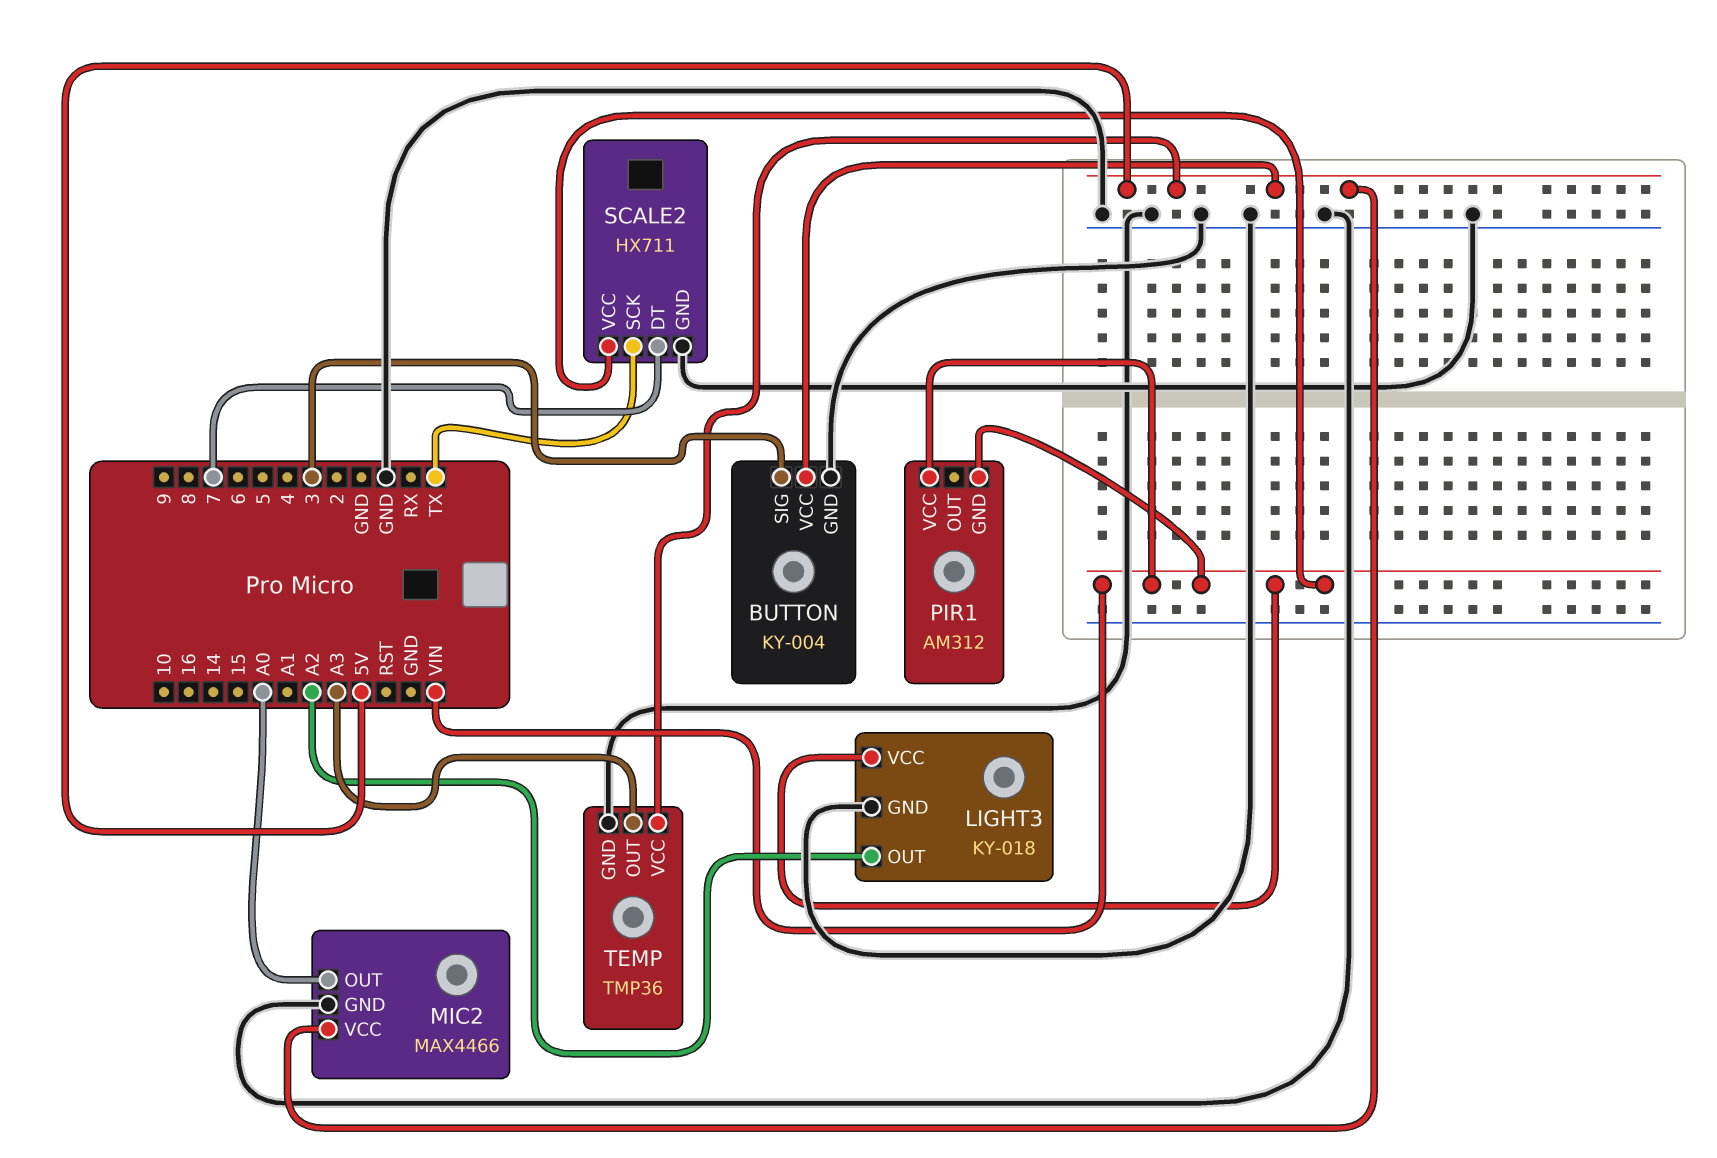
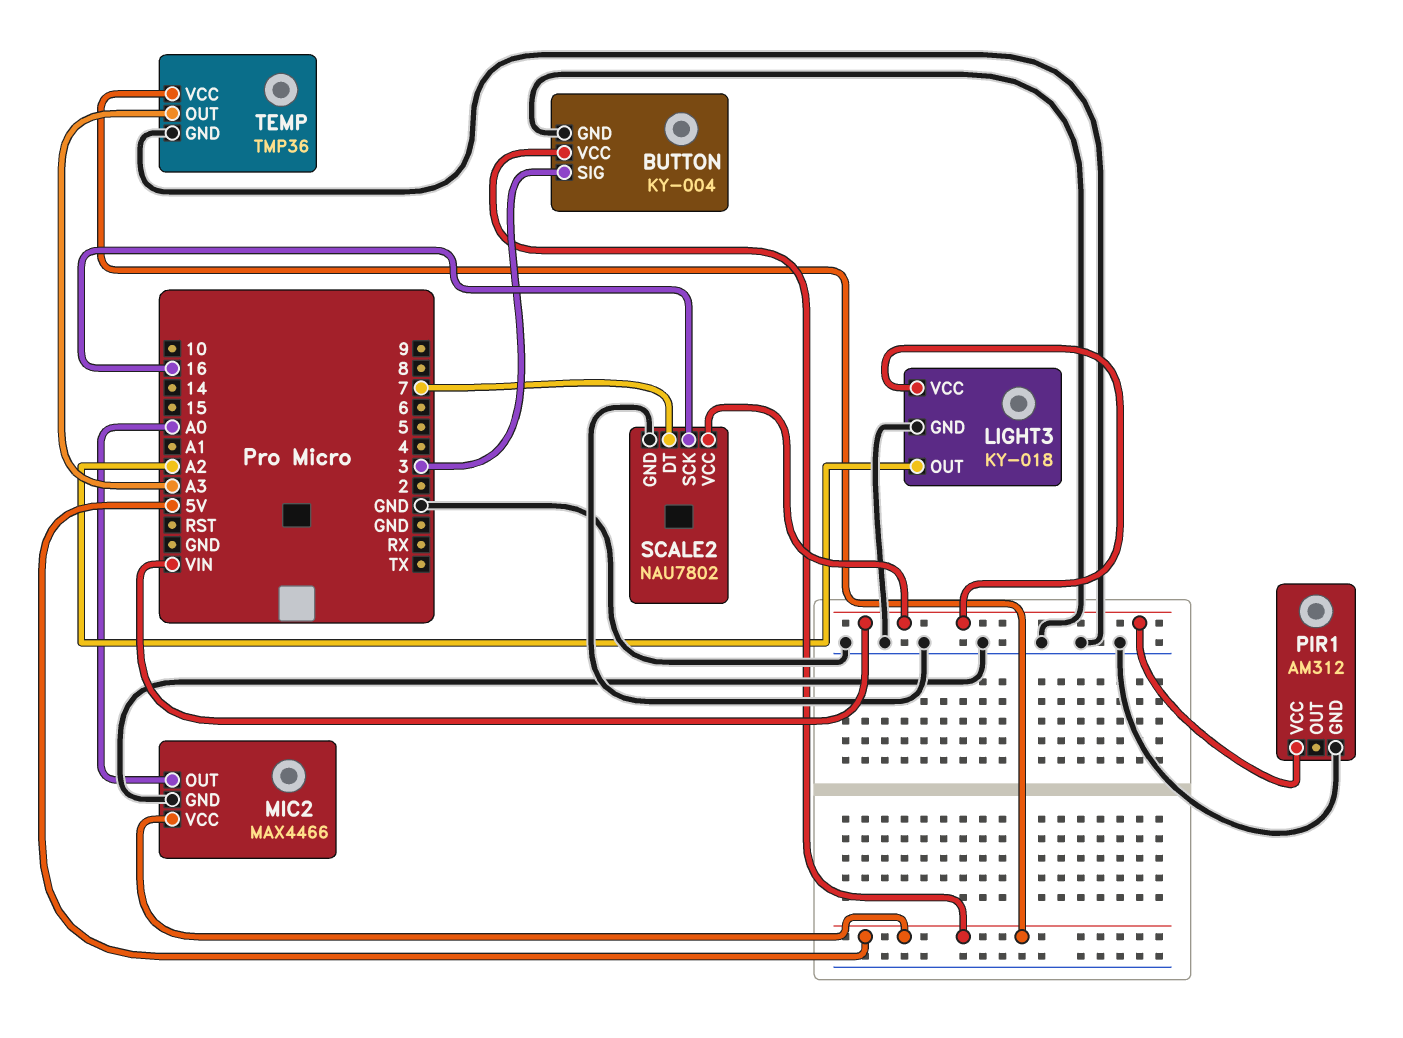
PIR1 pin GND: VIN -> GND
SCALE2: HX711 -> NAU7802
SCALE2 pin SCK: TX -> 16

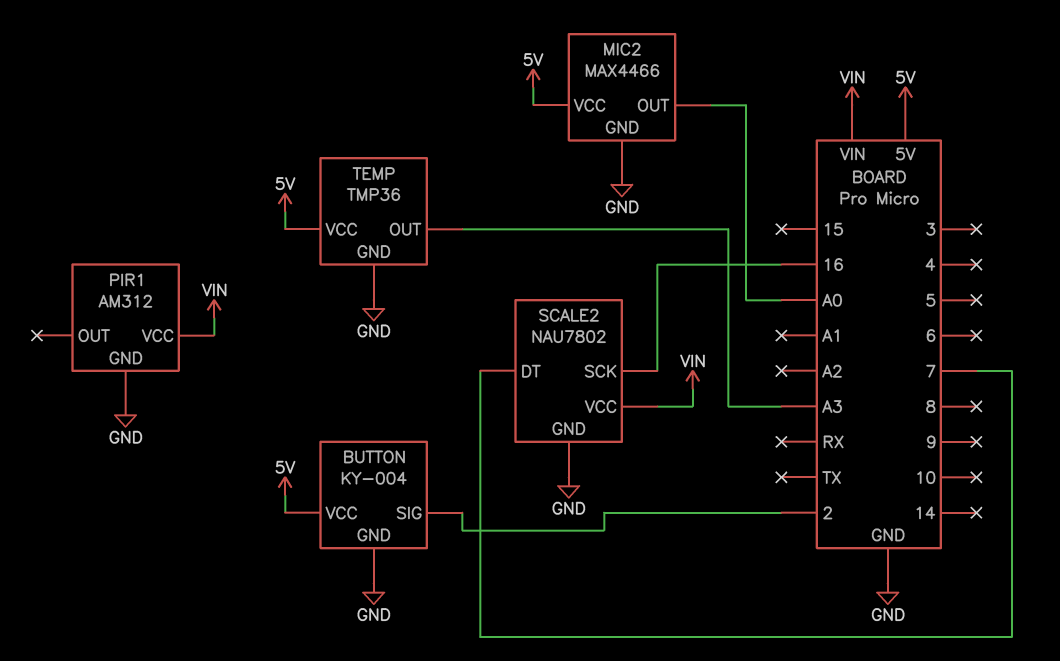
BUTTON pin SIG: 3 -> 2
LIGHT3: KY-018 -> none
LIGHT3 pin GND: GND -> none
LIGHT3 pin OUT: A2 -> none
LIGHT3 pin VCC: VIN -> none

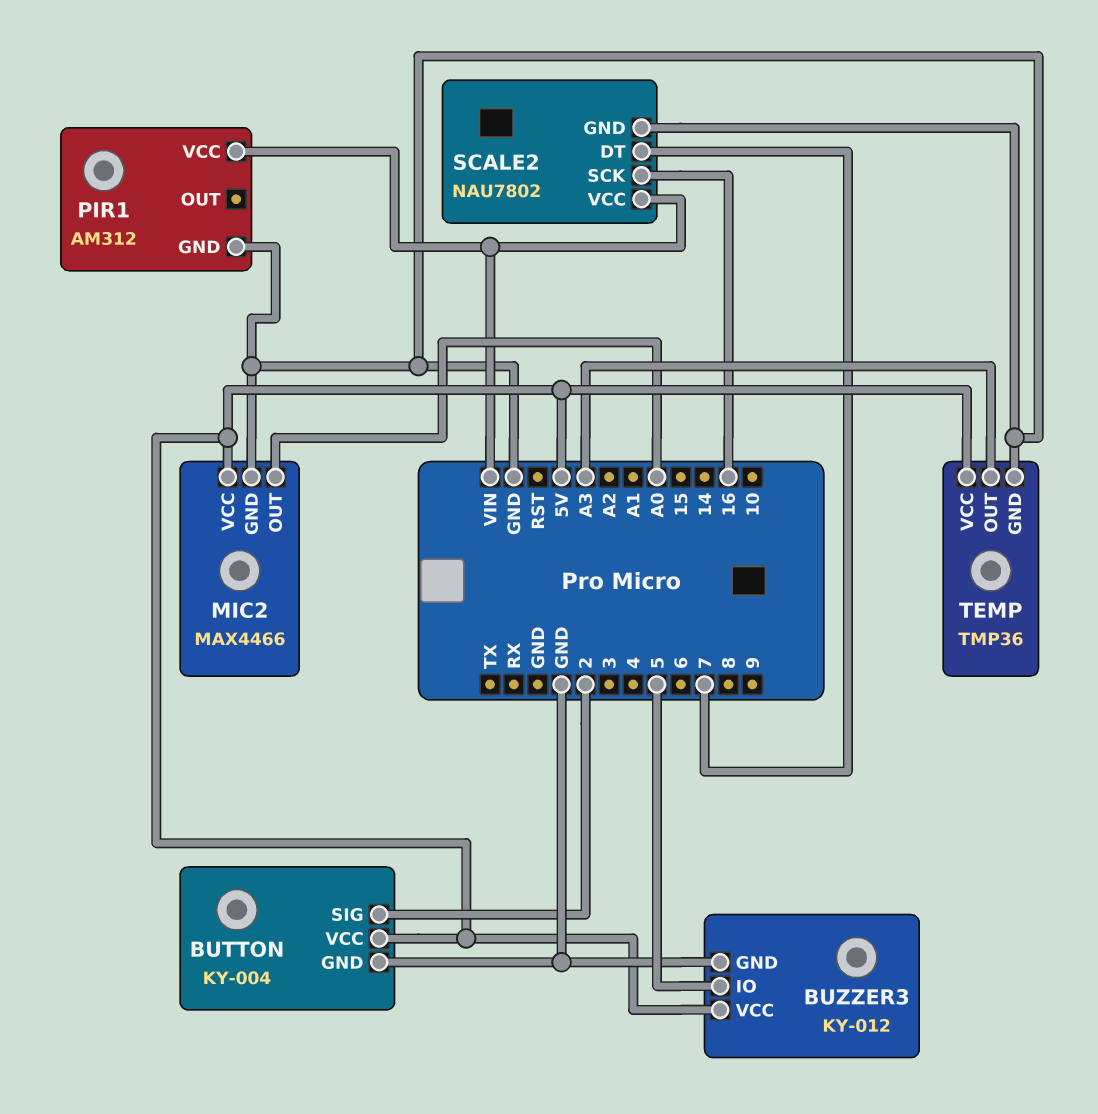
BUZZER3: none -> KY-012
BUZZER3 pin GND: none -> GND
BUZZER3 pin IO: none -> 5
BUZZER3 pin VCC: none -> 5V

